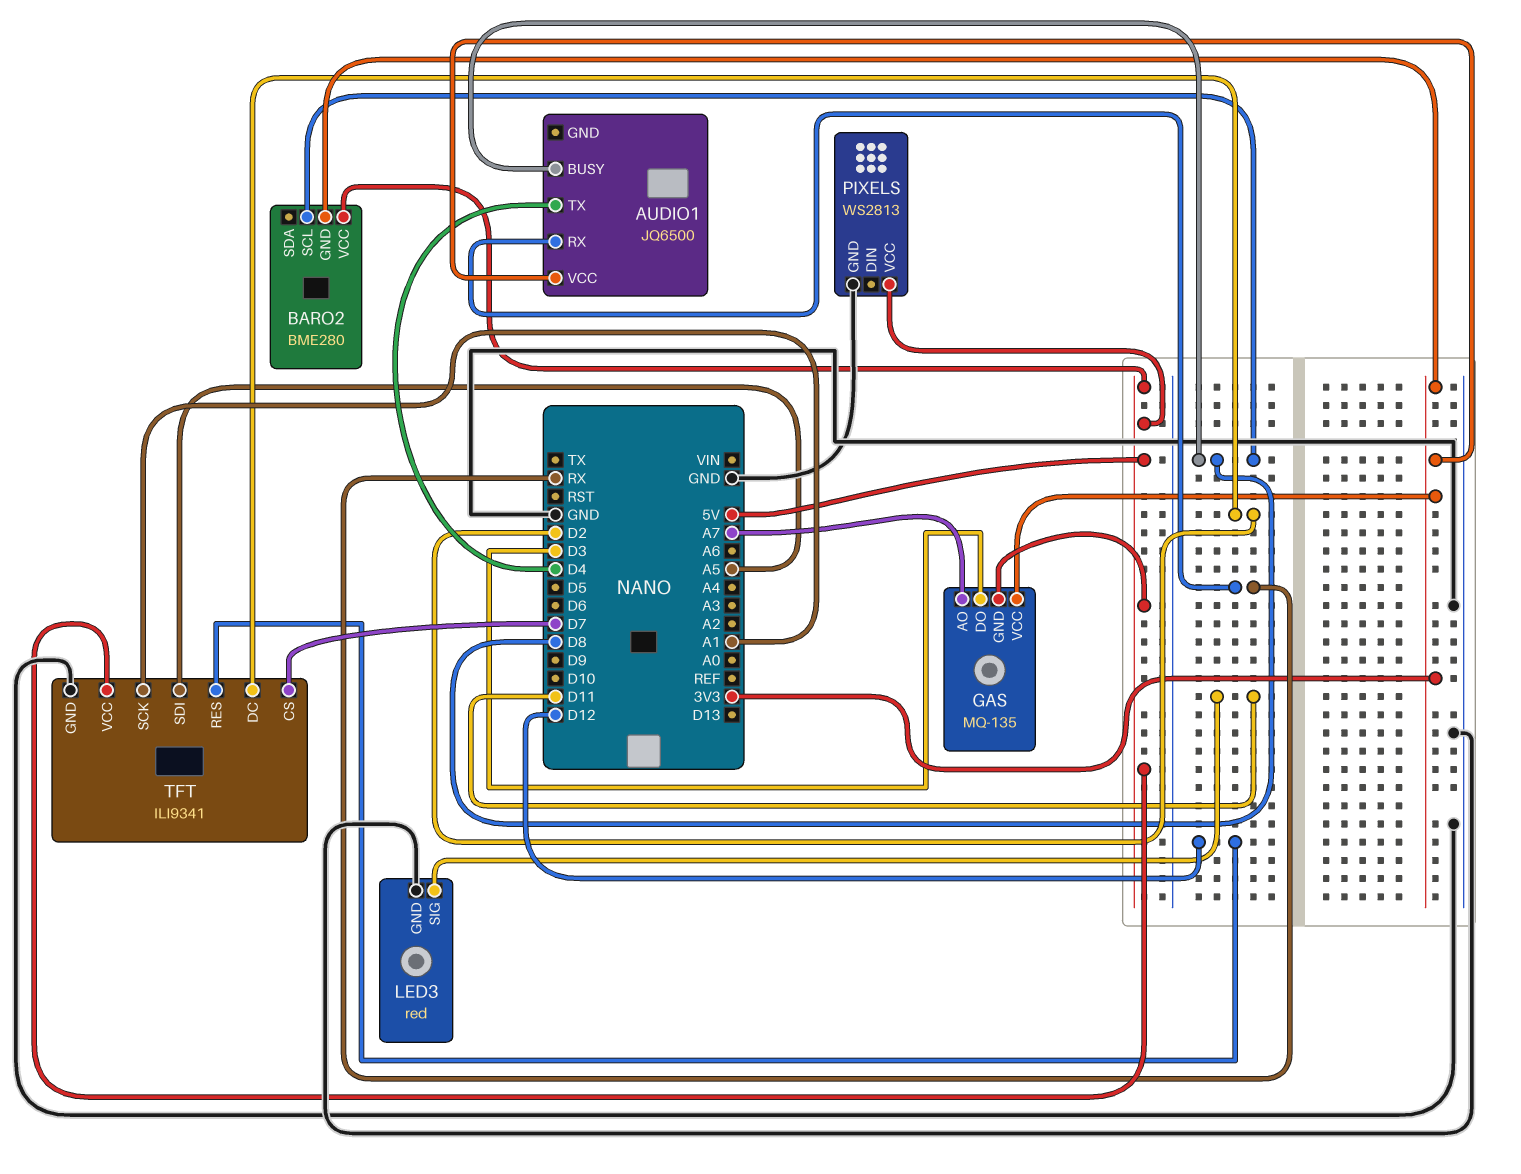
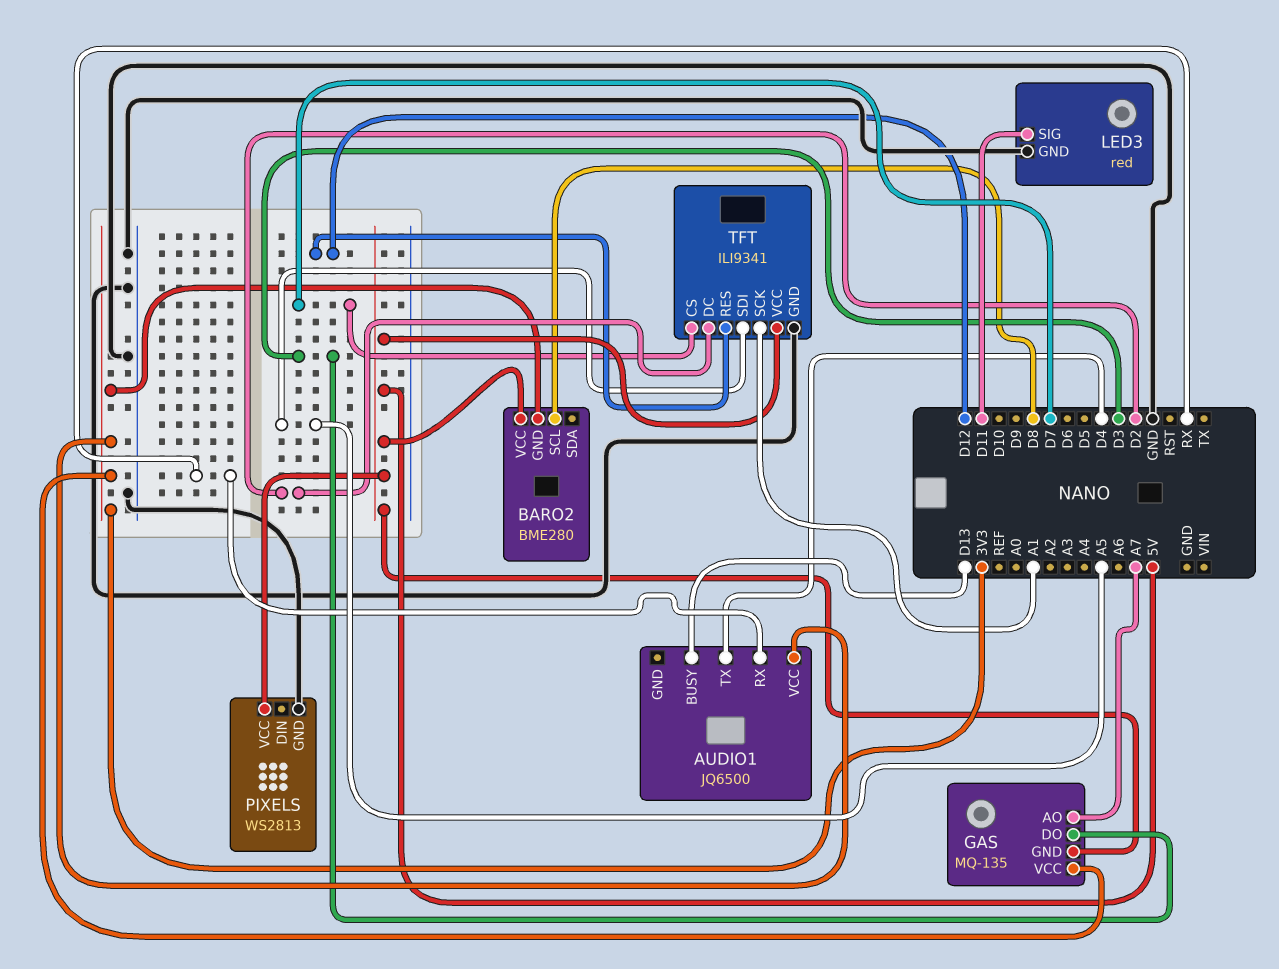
AUDIO1 pin BUSY: D8 -> D13

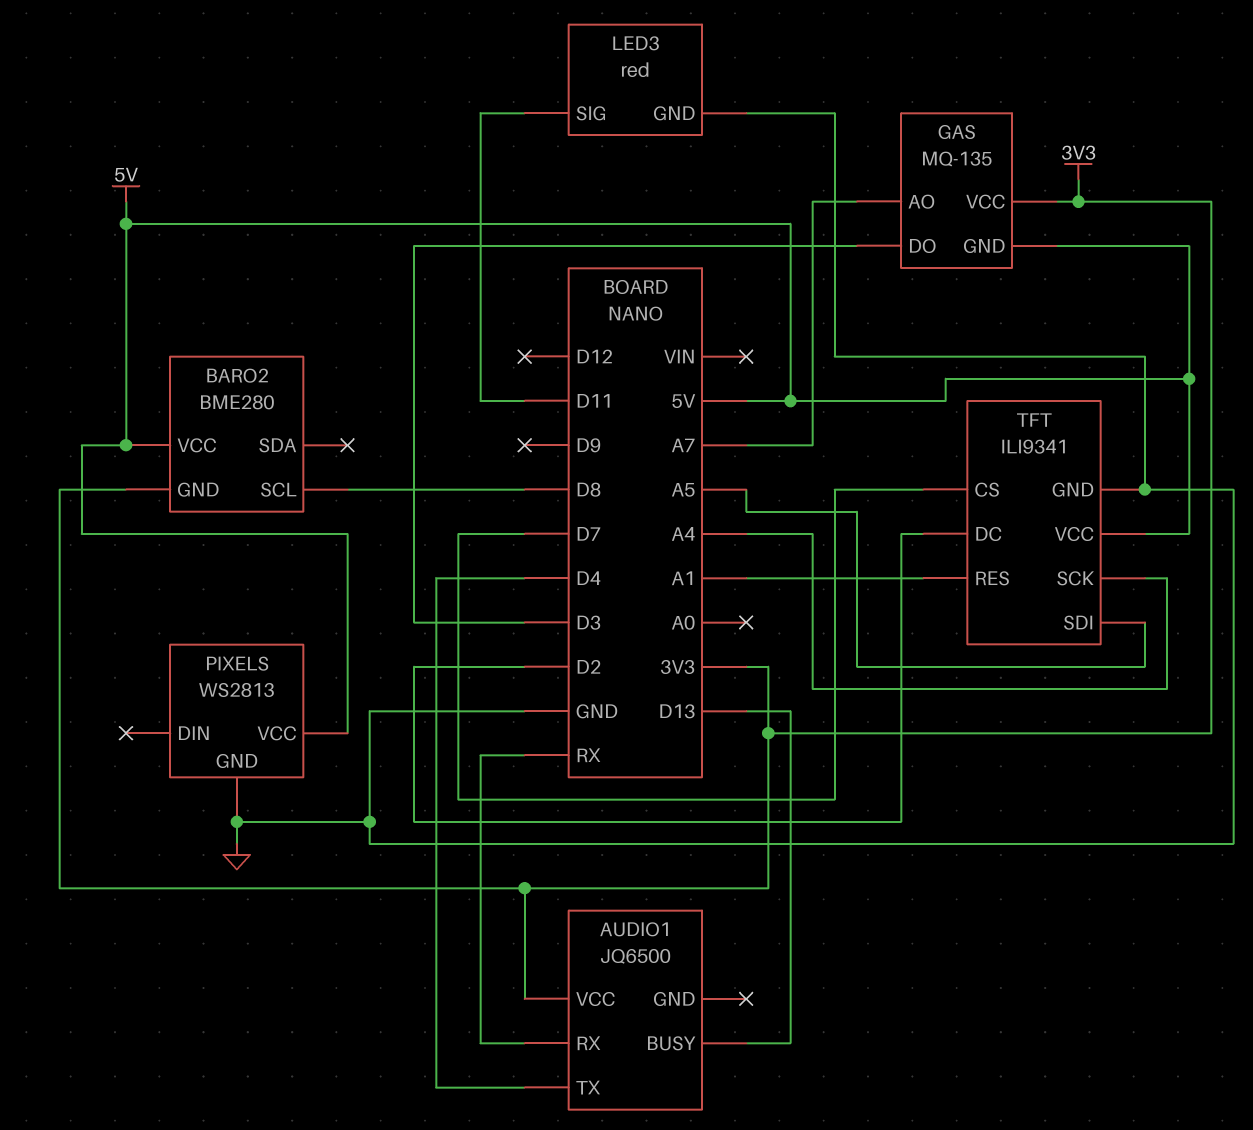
TFT pin RES: D12 -> A1
TFT pin SCK: A1 -> A4

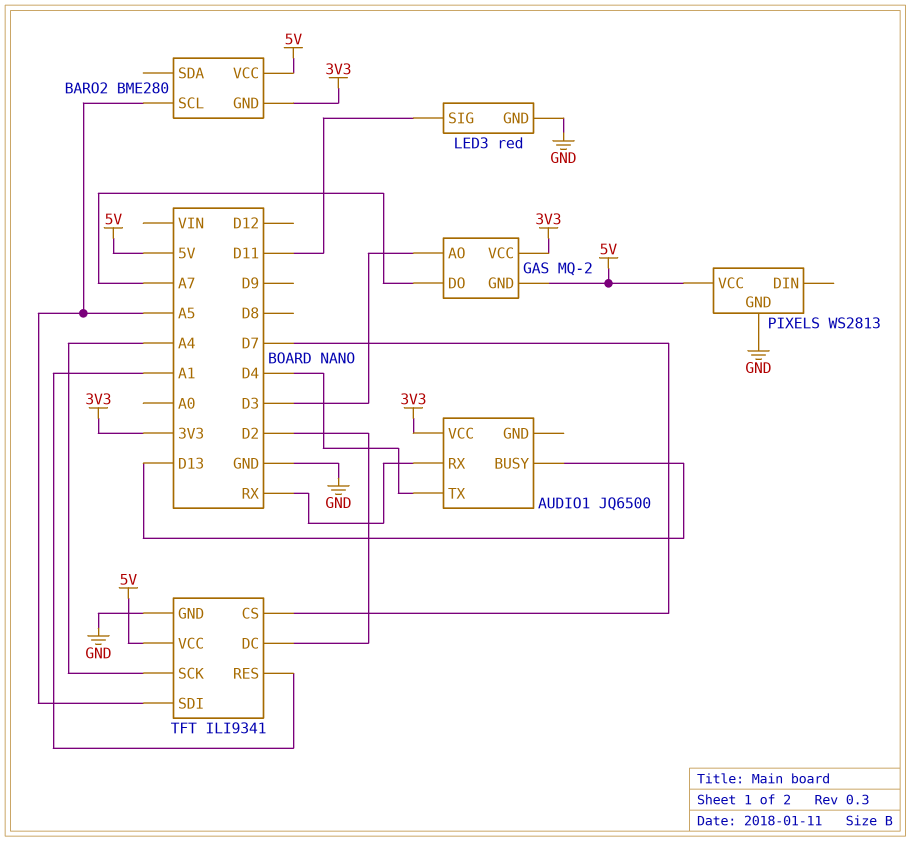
BARO2 pin SCL: D8 -> A5
GAS: MQ-135 -> MQ-2
GAS pin AO: A7 -> D3
GAS pin DO: D3 -> A7

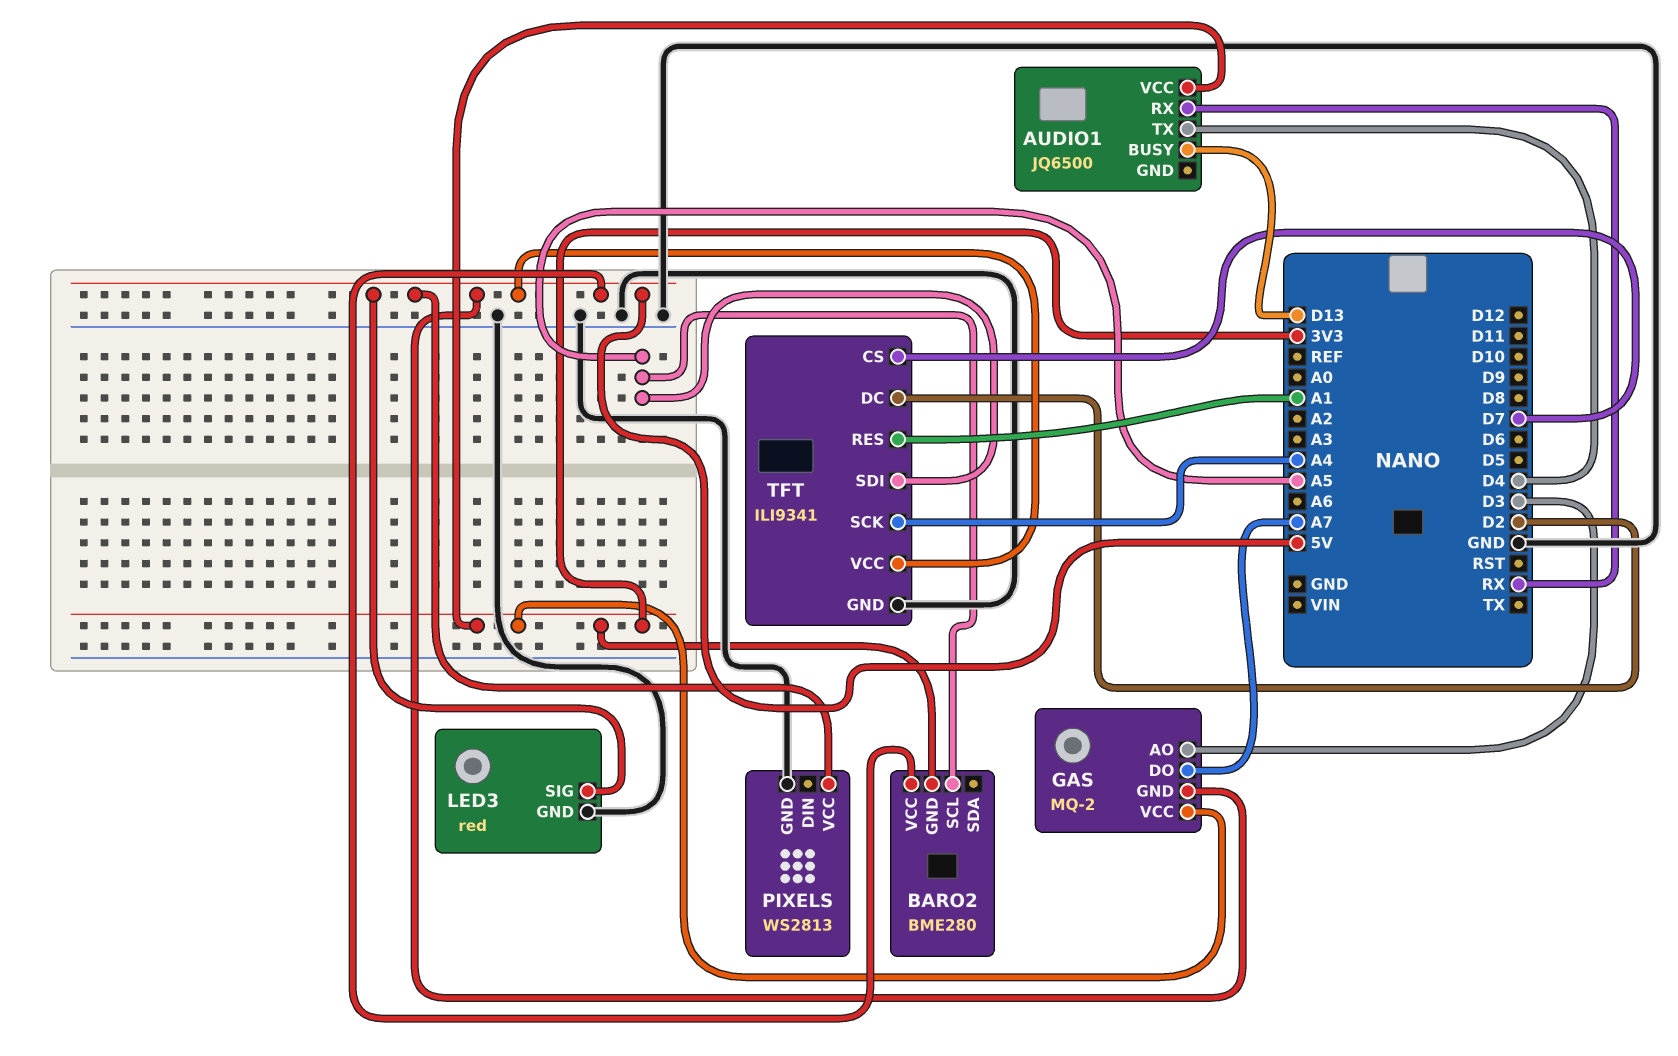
LED3 pin SIG: D11 -> 5V

